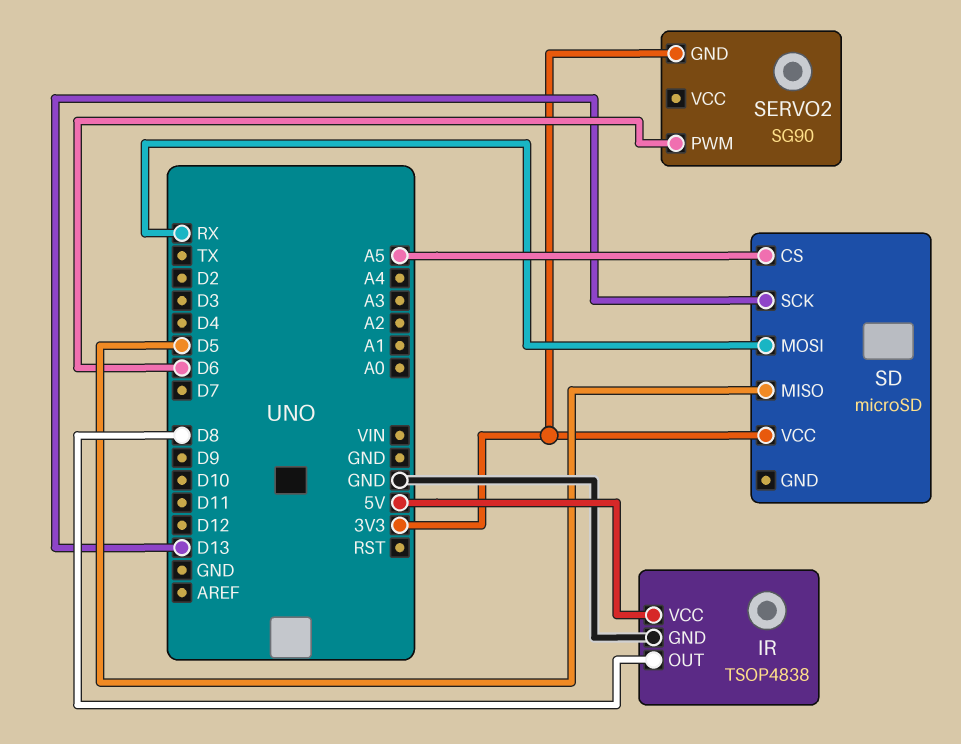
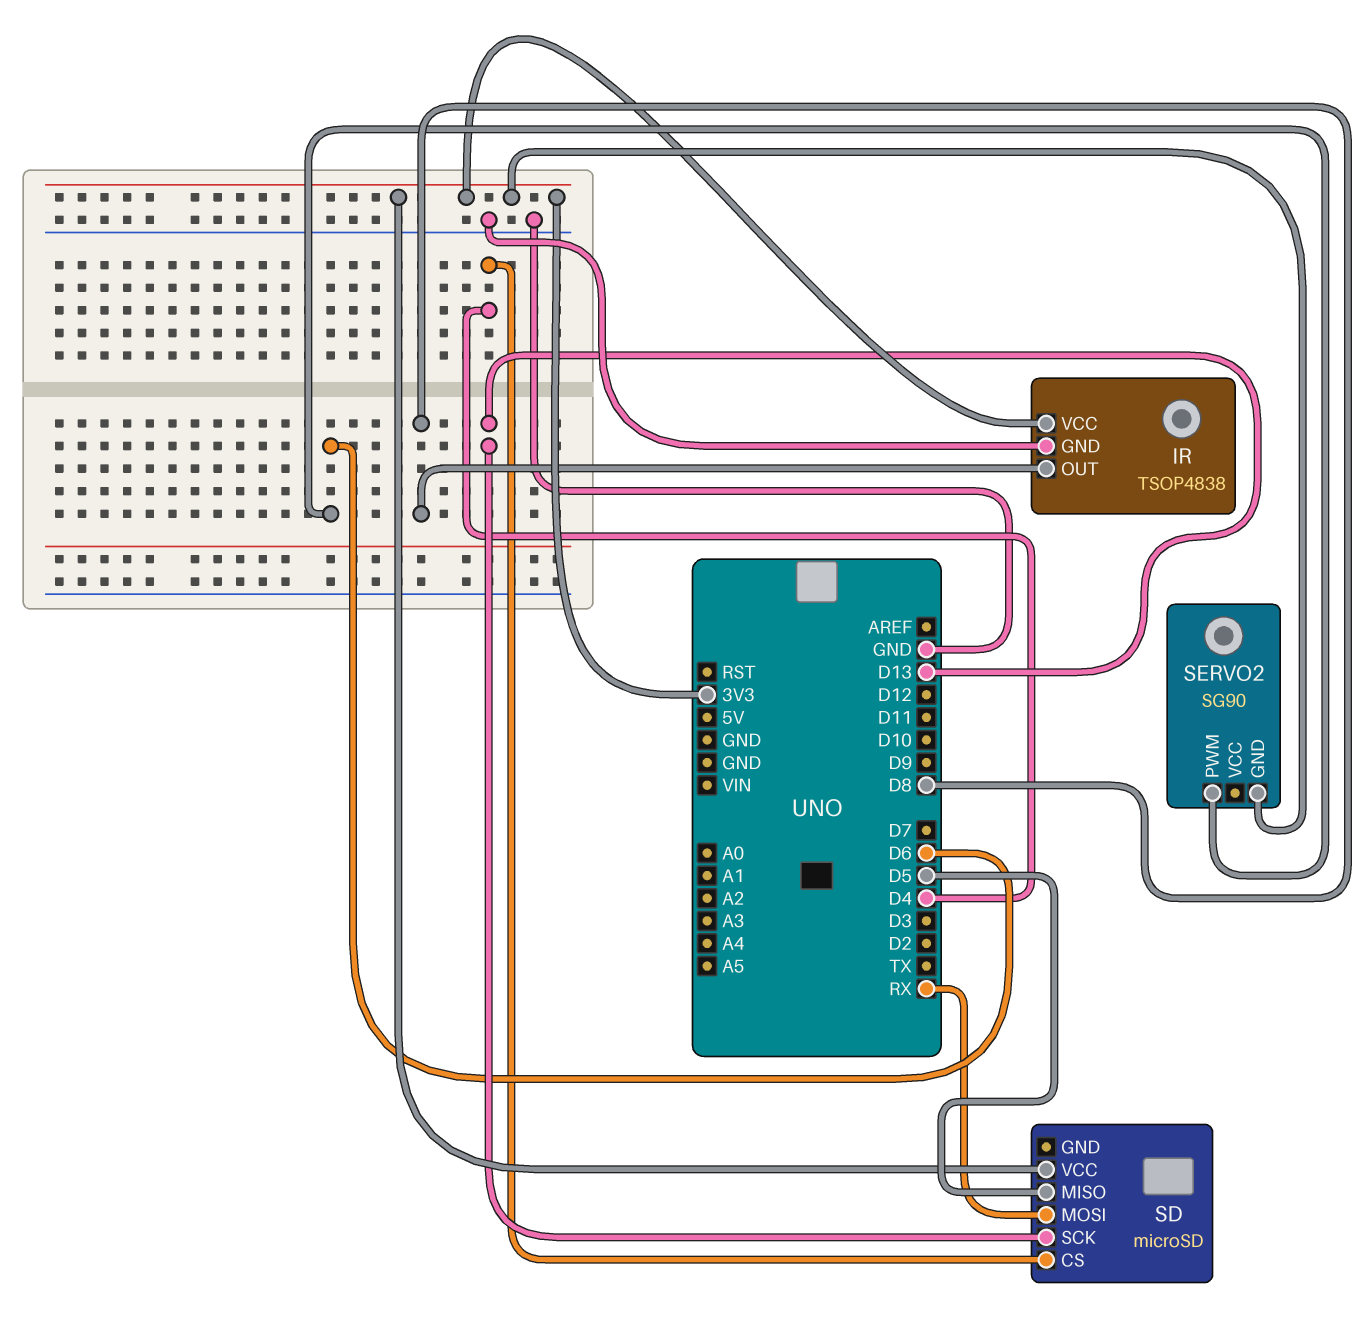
IR pin VCC: 5V -> 3V3
SD pin CS: A5 -> D4

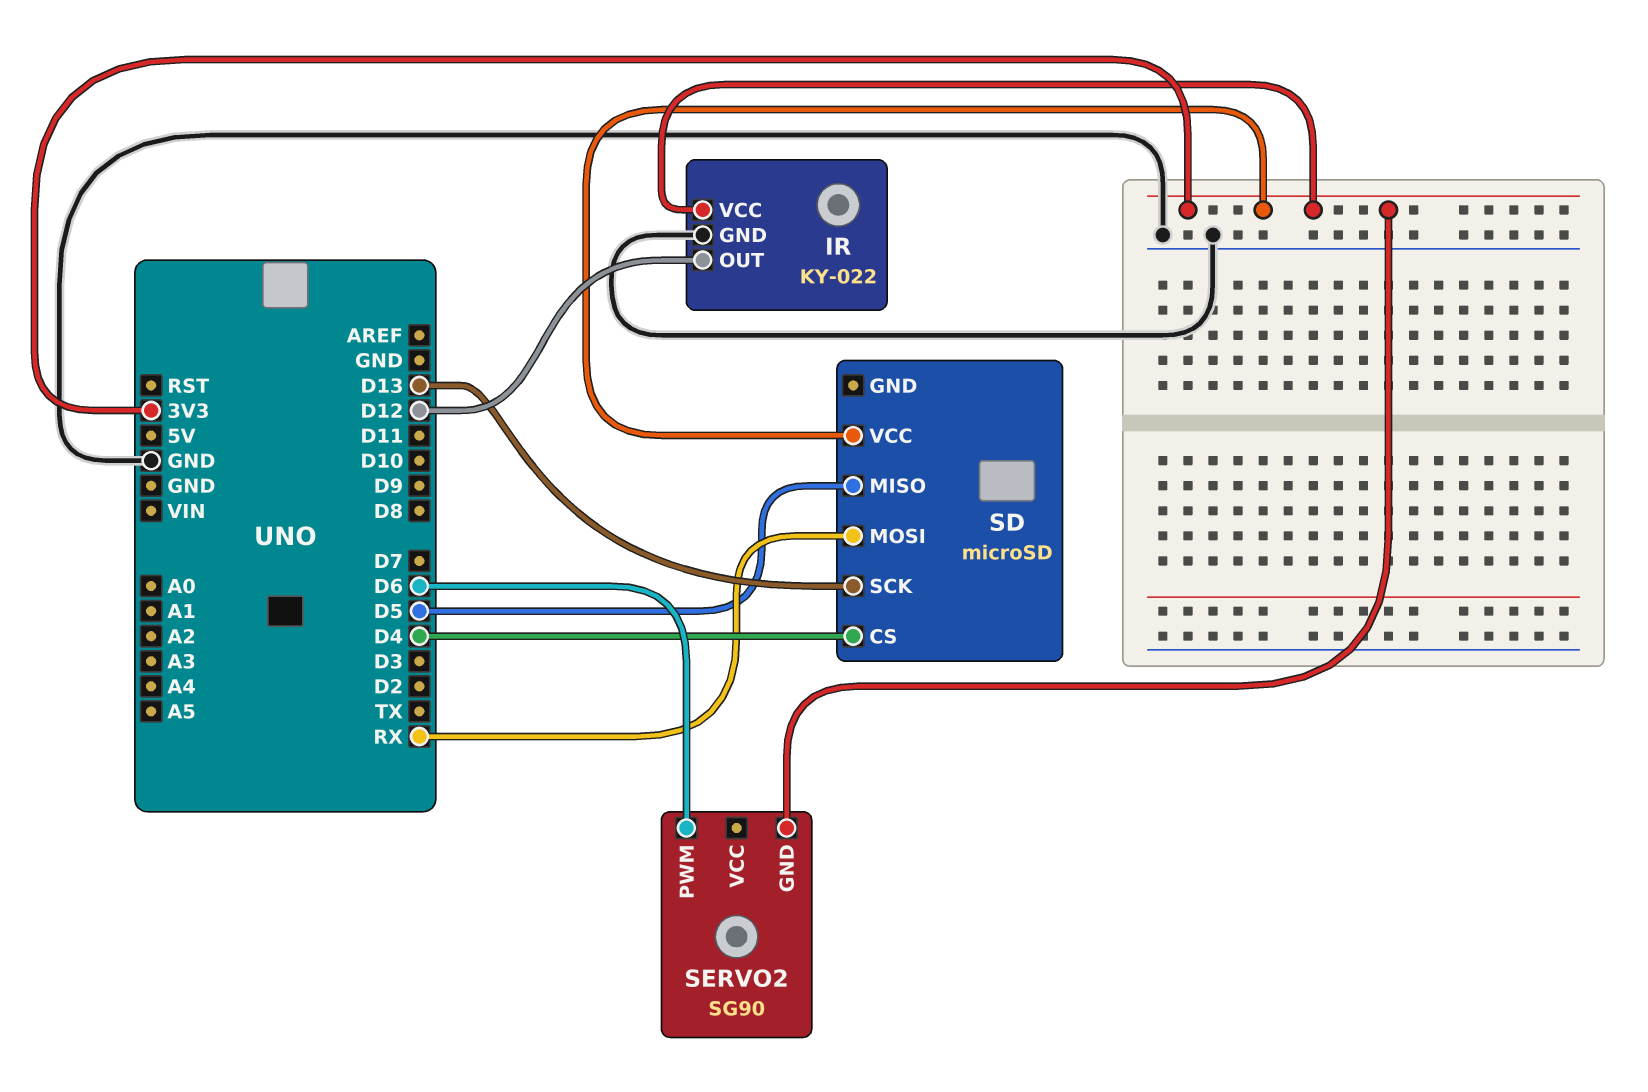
IR: TSOP4838 -> KY-022
IR pin OUT: D8 -> D12

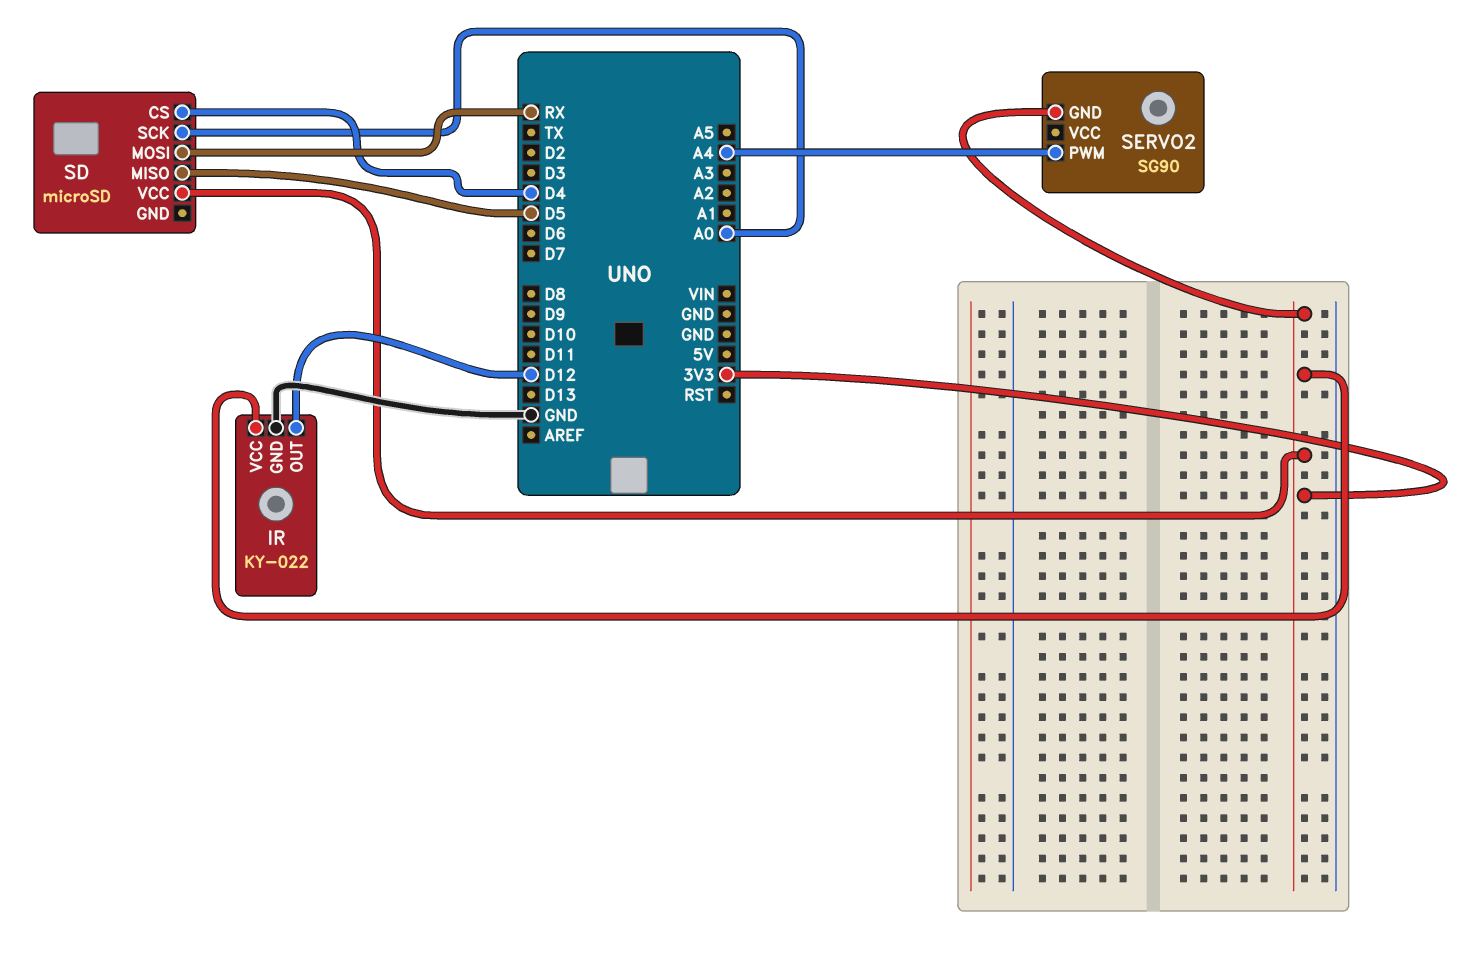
SD pin SCK: D13 -> A0
SERVO2 pin PWM: D6 -> A4

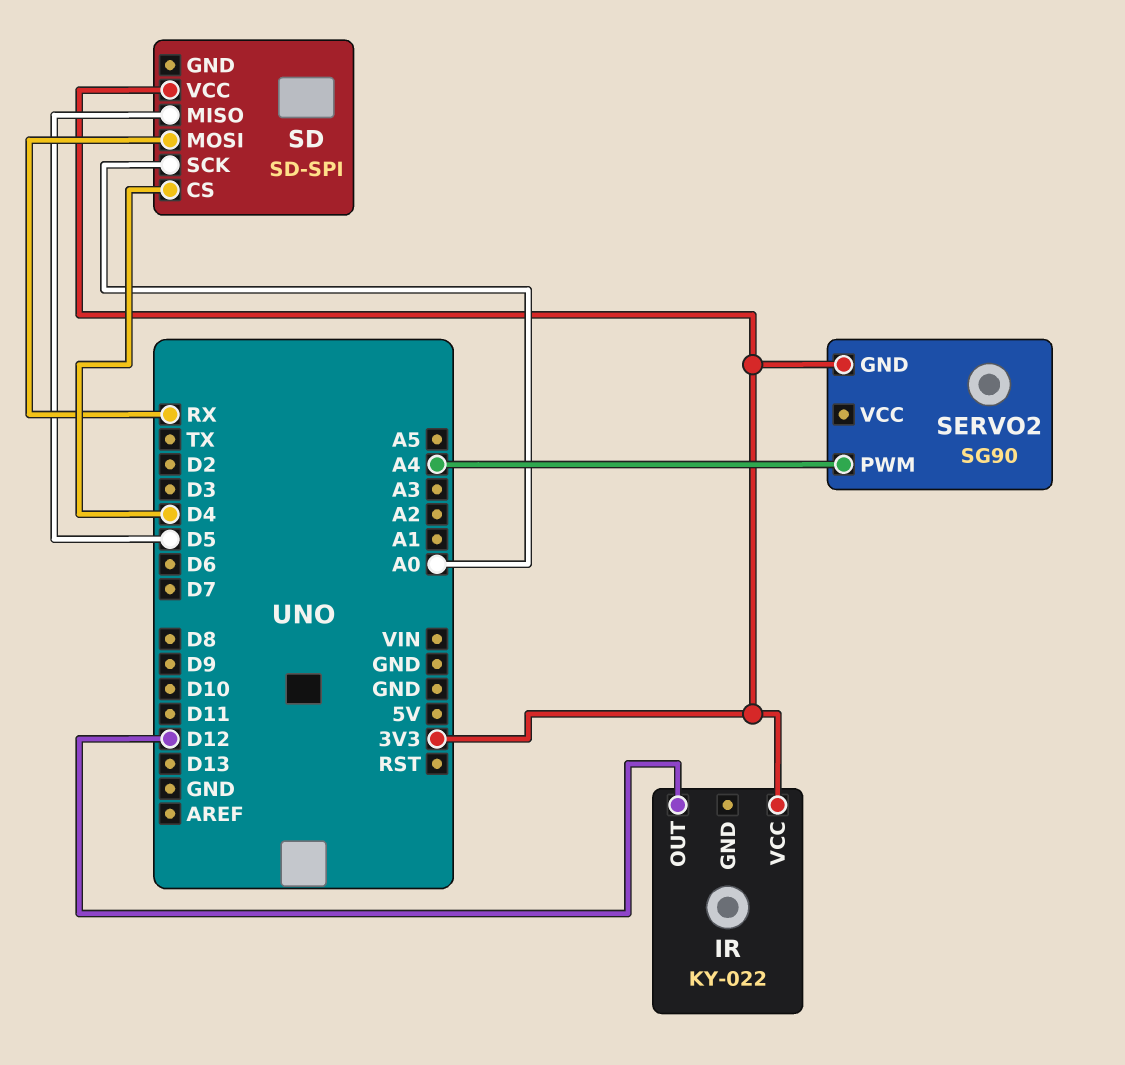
IR pin GND: GND -> none
SD: microSD -> SD-SPI

